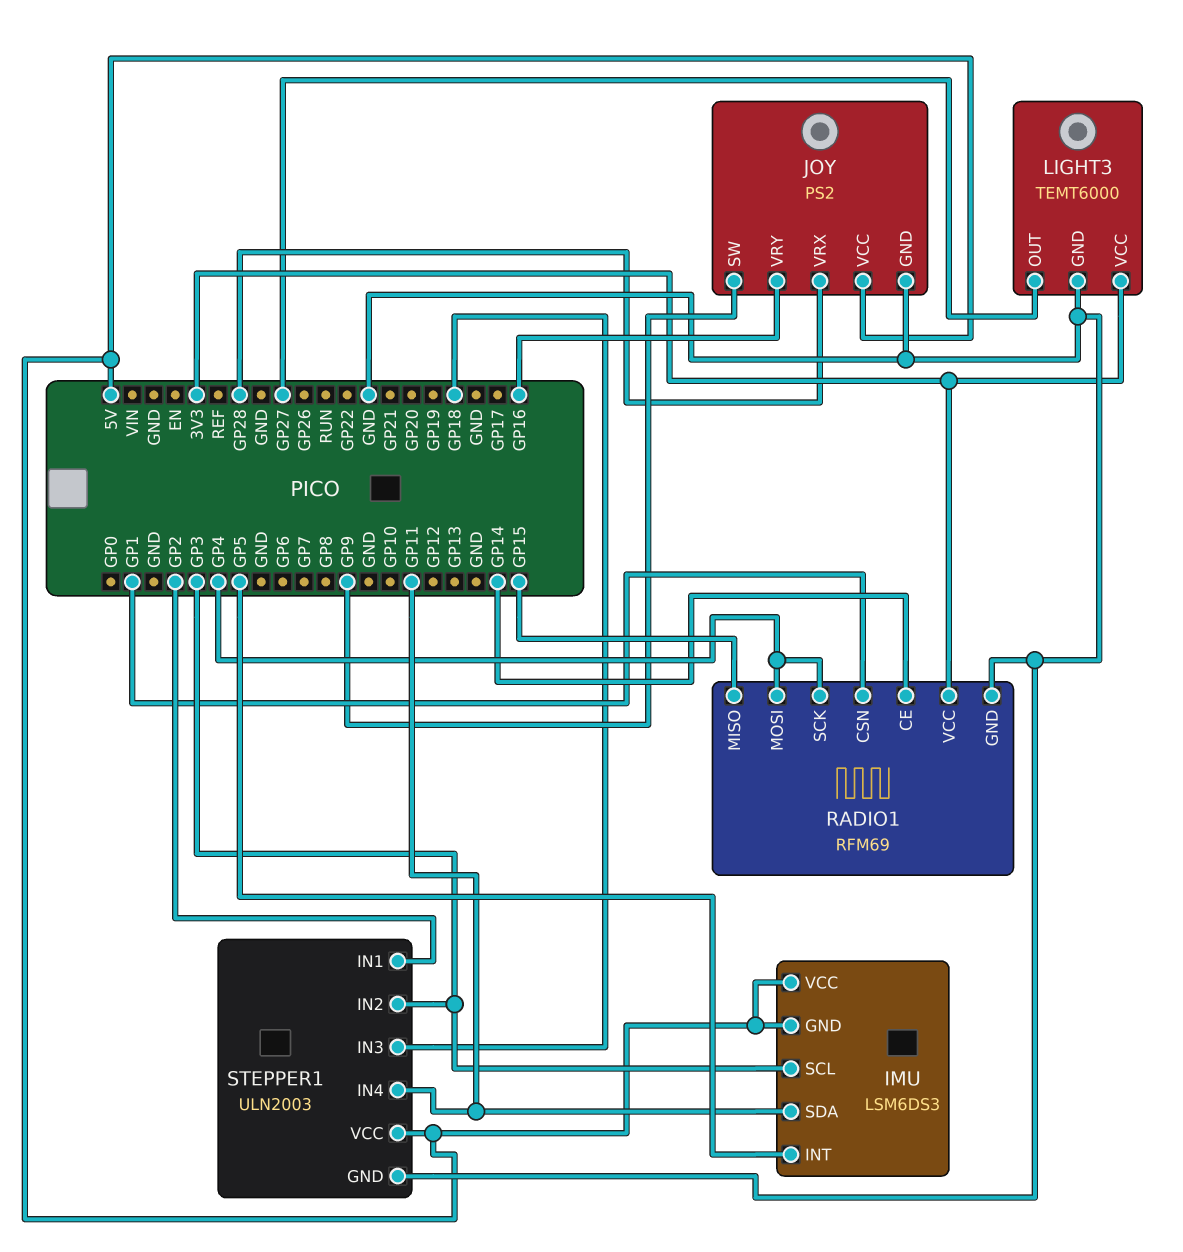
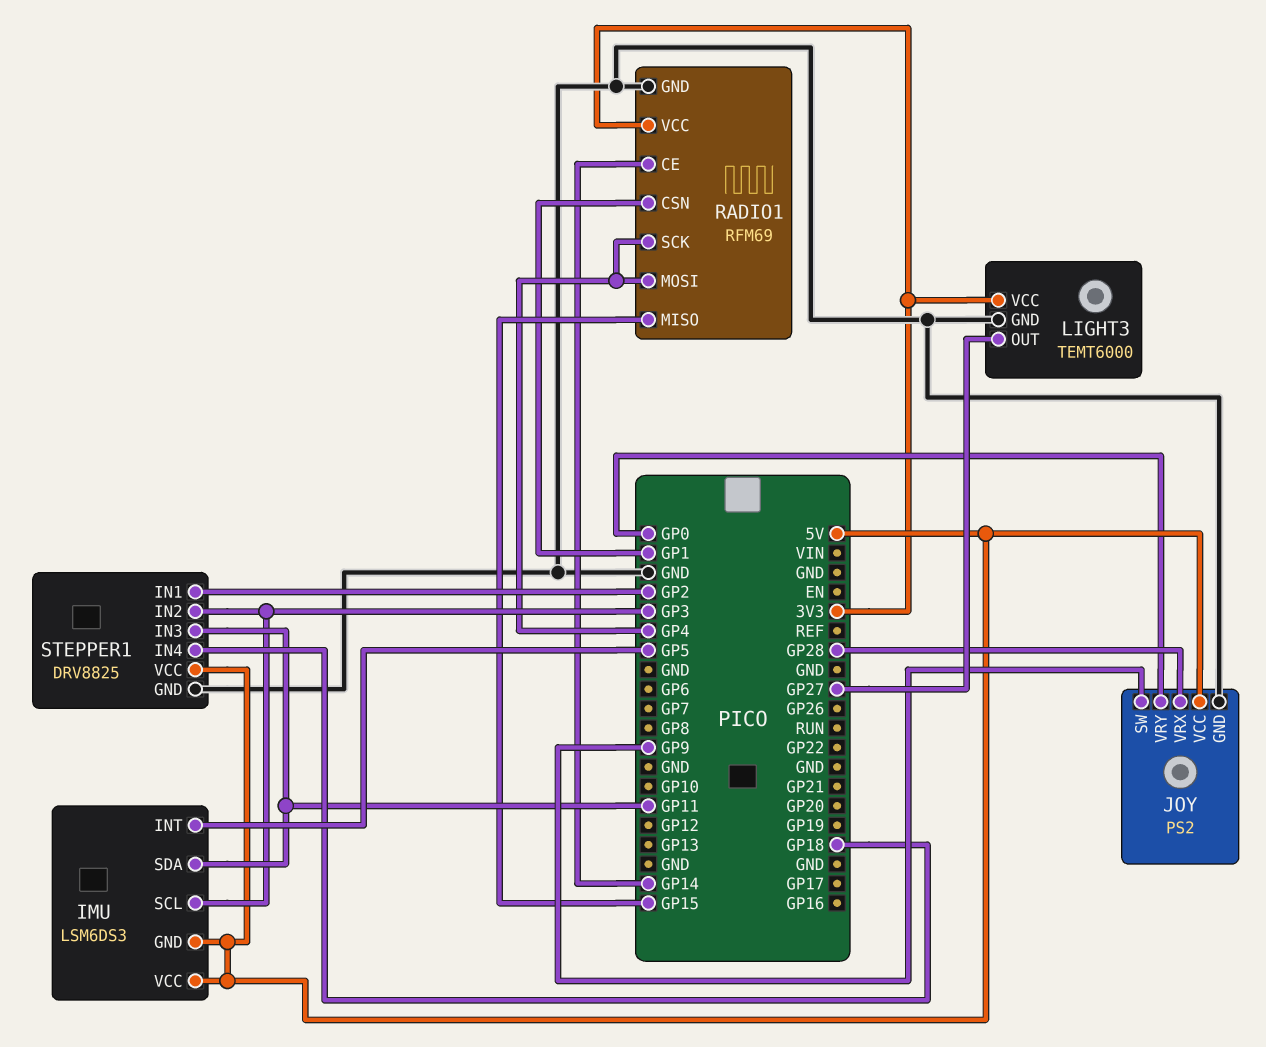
JOY pin VRY: GP16 -> GP0
STEPPER1: ULN2003 -> DRV8825
STEPPER1 pin IN3: GP18 -> GP11
STEPPER1 pin IN4: GP11 -> GP18

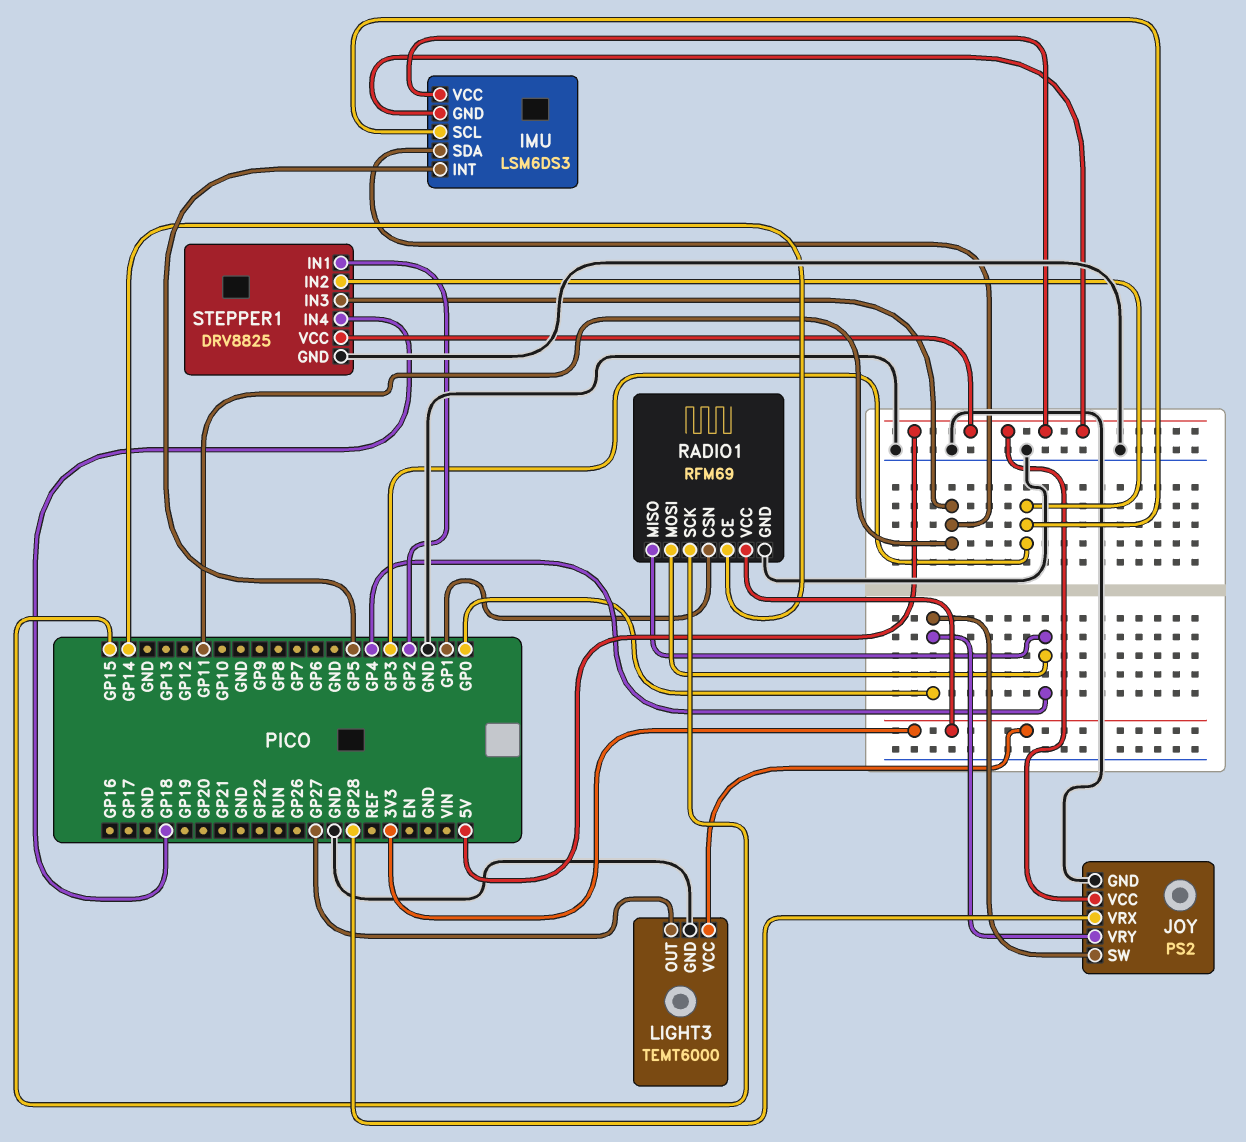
JOY pin SW: GP9 -> GP0
RADIO1 pin MISO: GP15 -> GP4
RADIO1 pin SCK: GP4 -> GP15

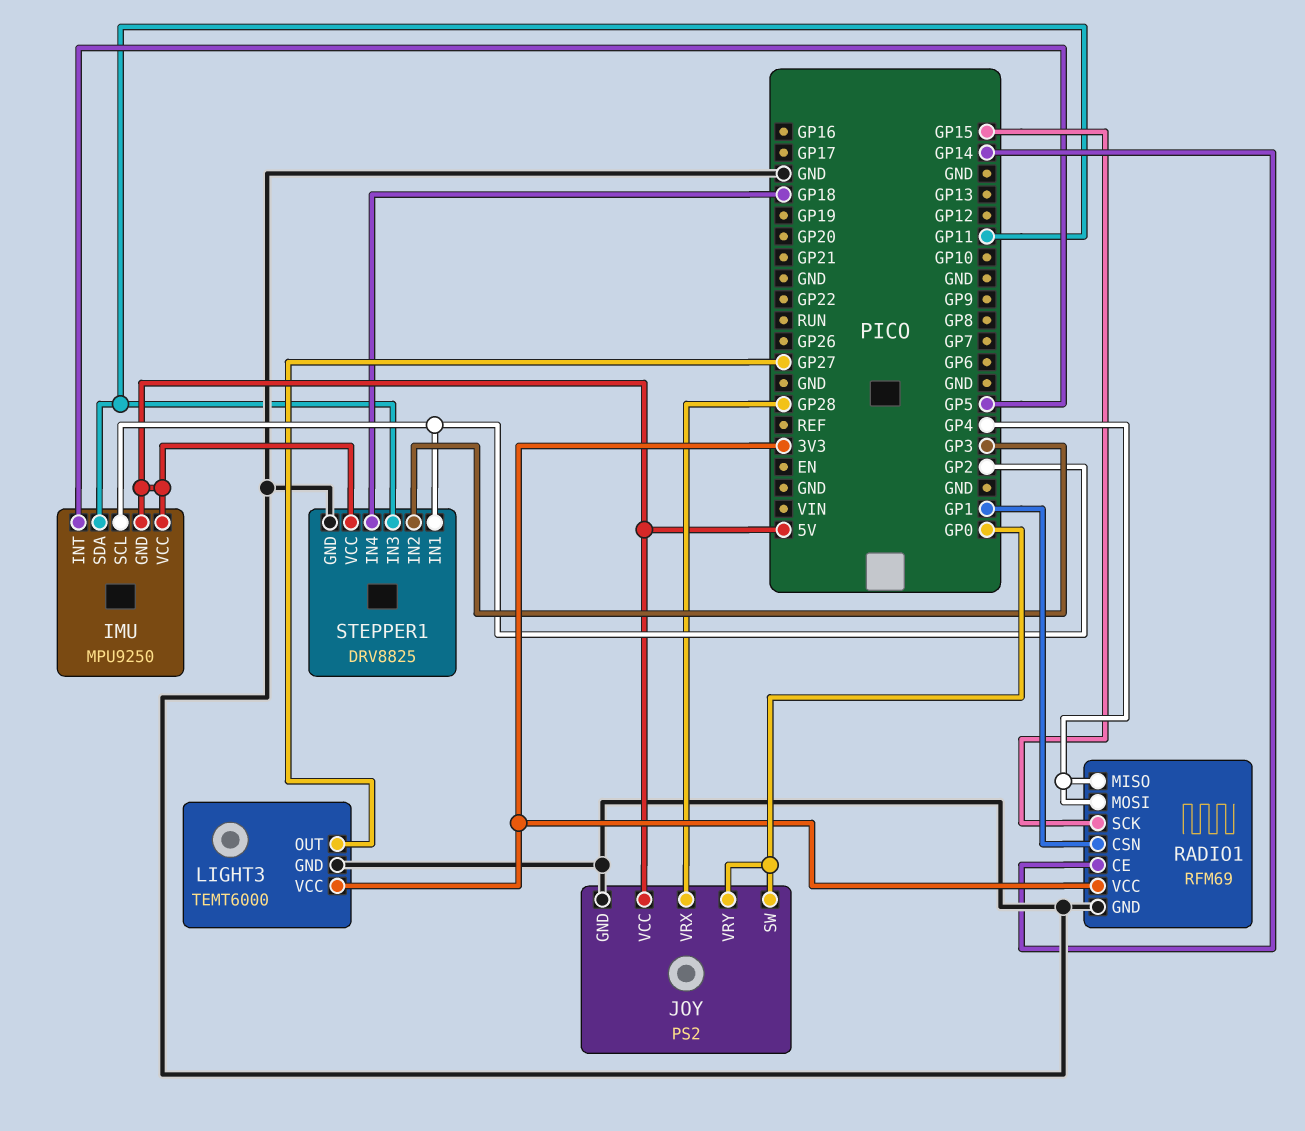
IMU: LSM6DS3 -> MPU9250
IMU pin SCL: GP3 -> GP2

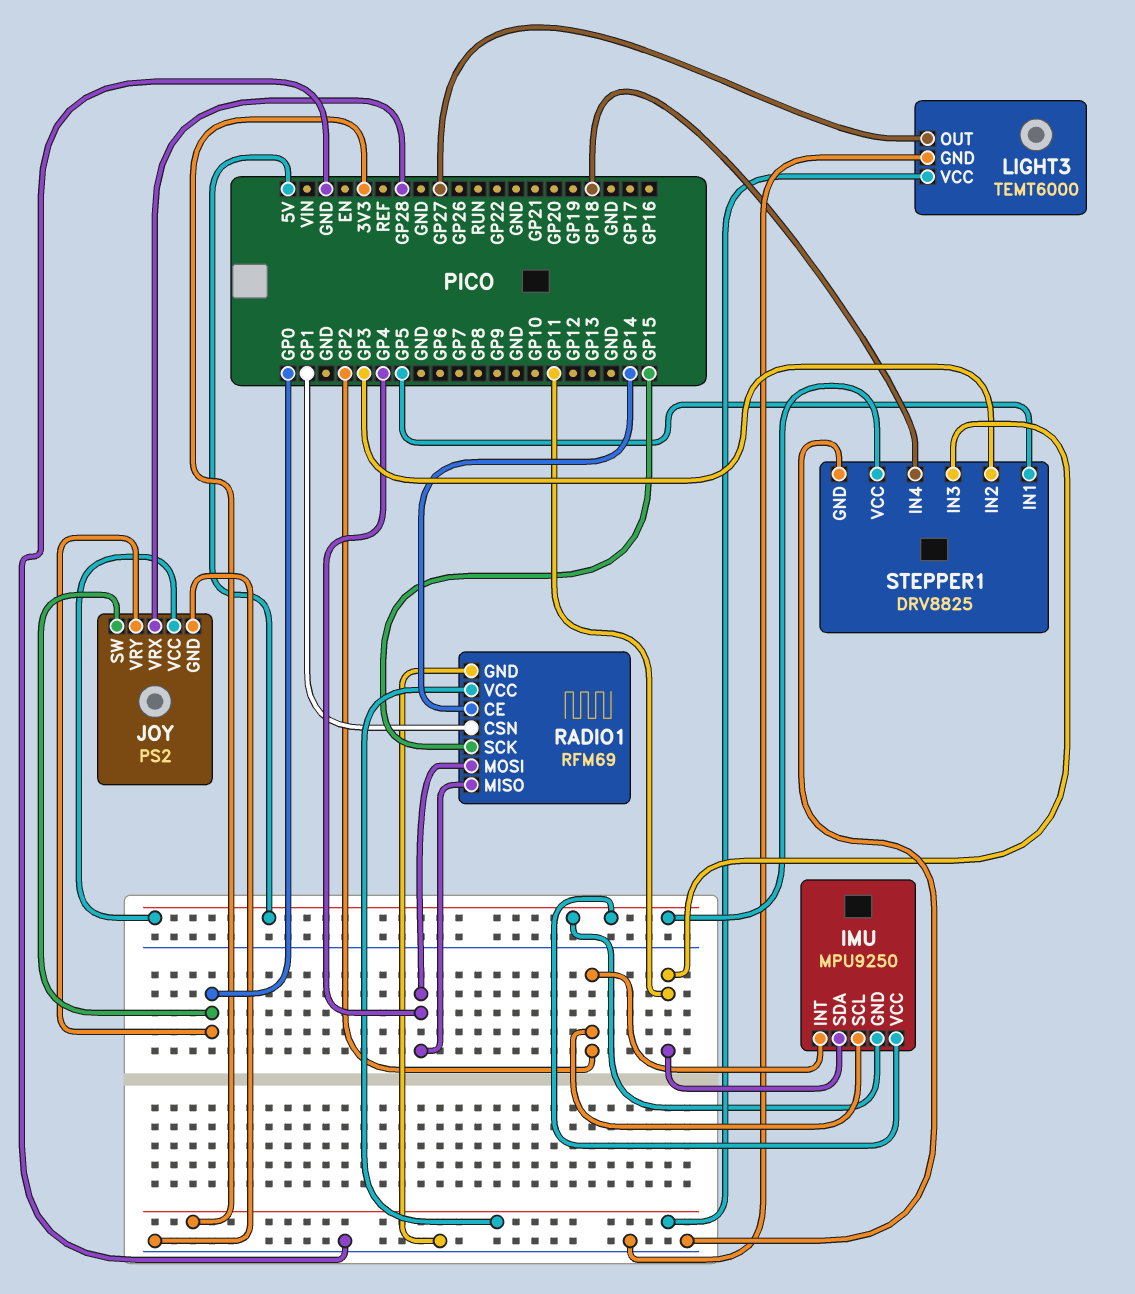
IMU pin INT: GP5 -> GP2
STEPPER1 pin IN1: GP2 -> GP5

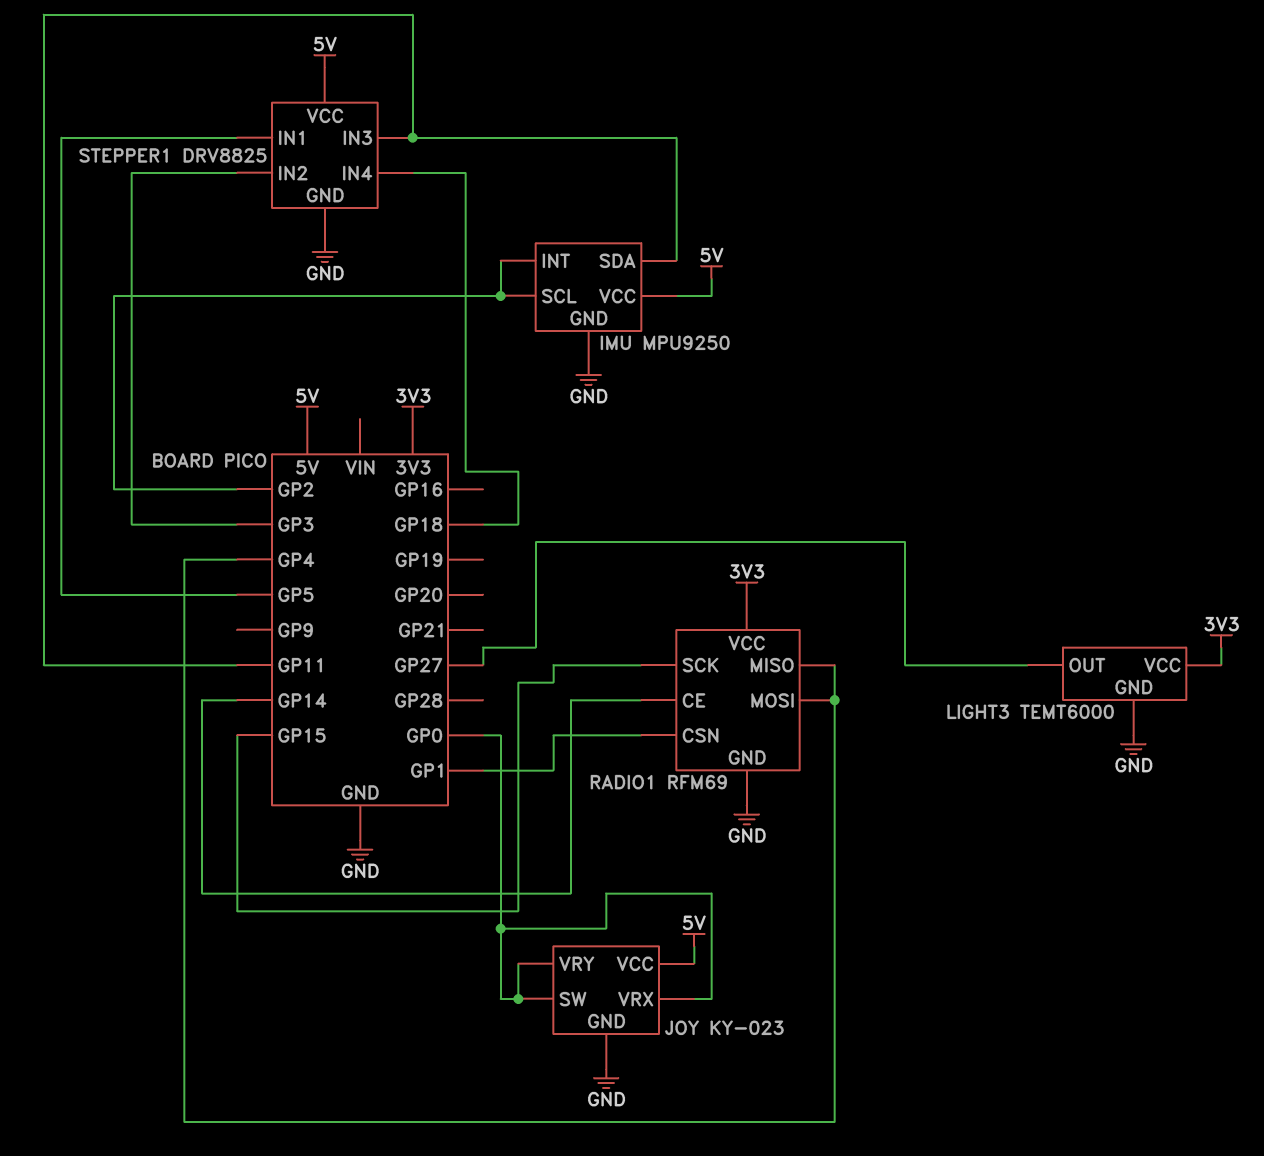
IMU pin GND: 5V -> GND
JOY: PS2 -> KY-023
JOY pin VRX: GP28 -> GP0

